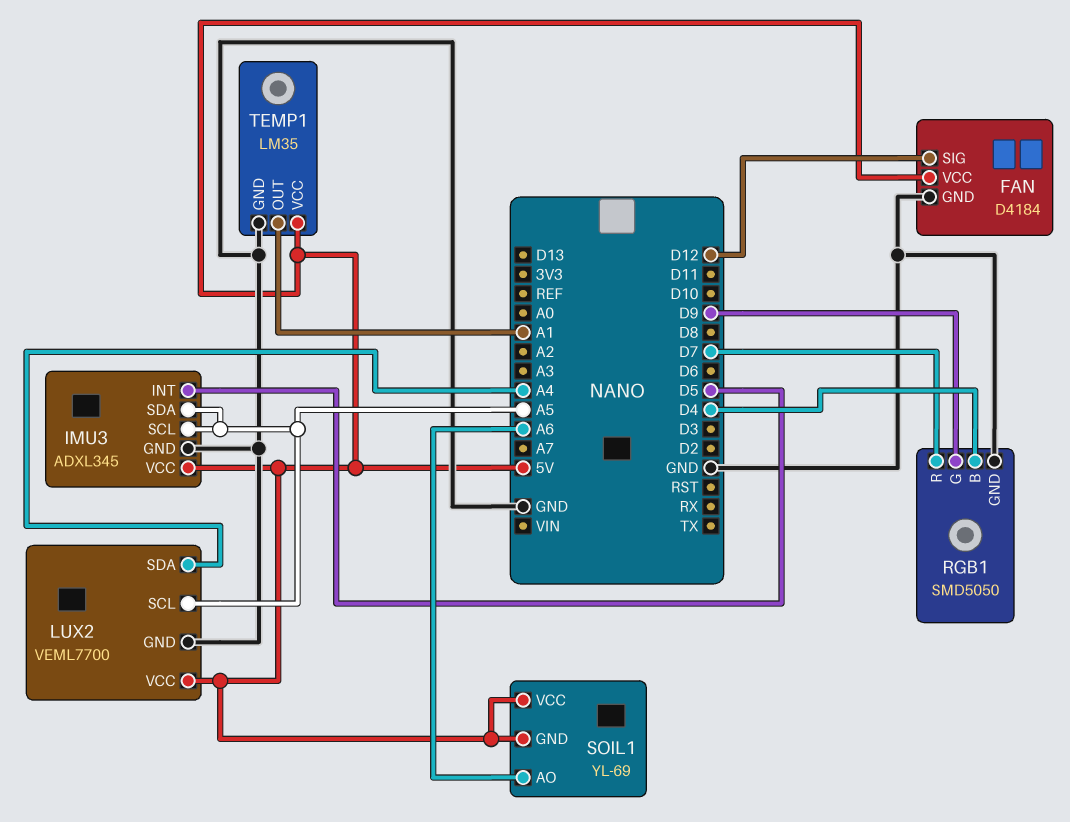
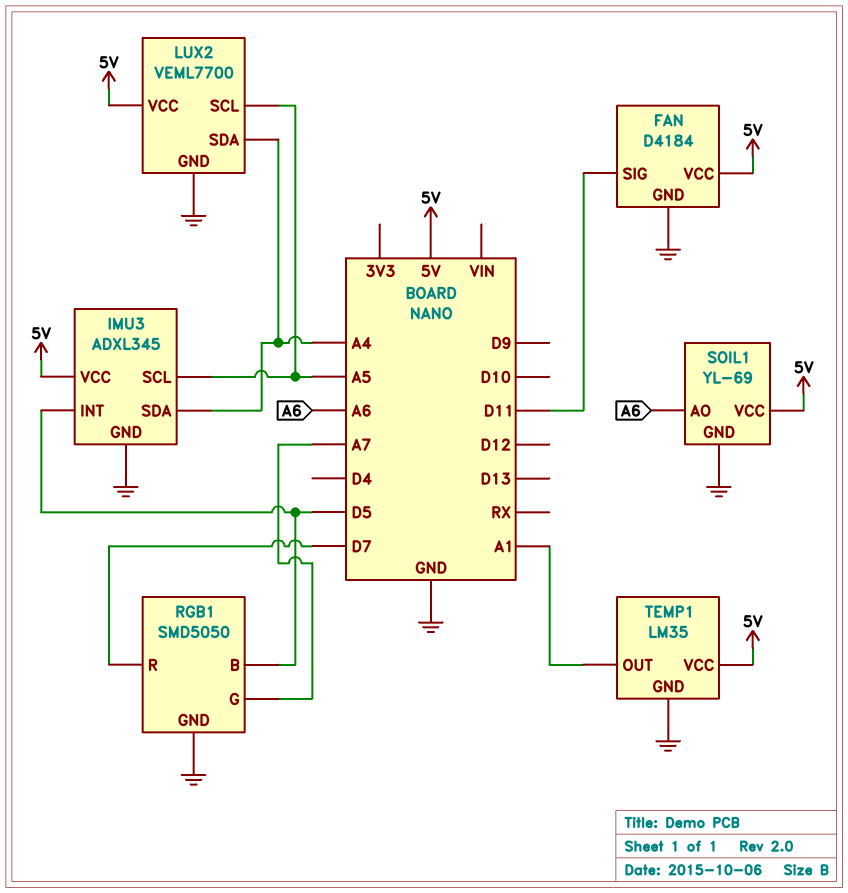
FAN pin SIG: D12 -> D11
IMU3 pin SDA: A5 -> A4
RGB1 pin B: D4 -> D5
RGB1 pin G: D9 -> A7
SOIL1 pin GND: 5V -> GND

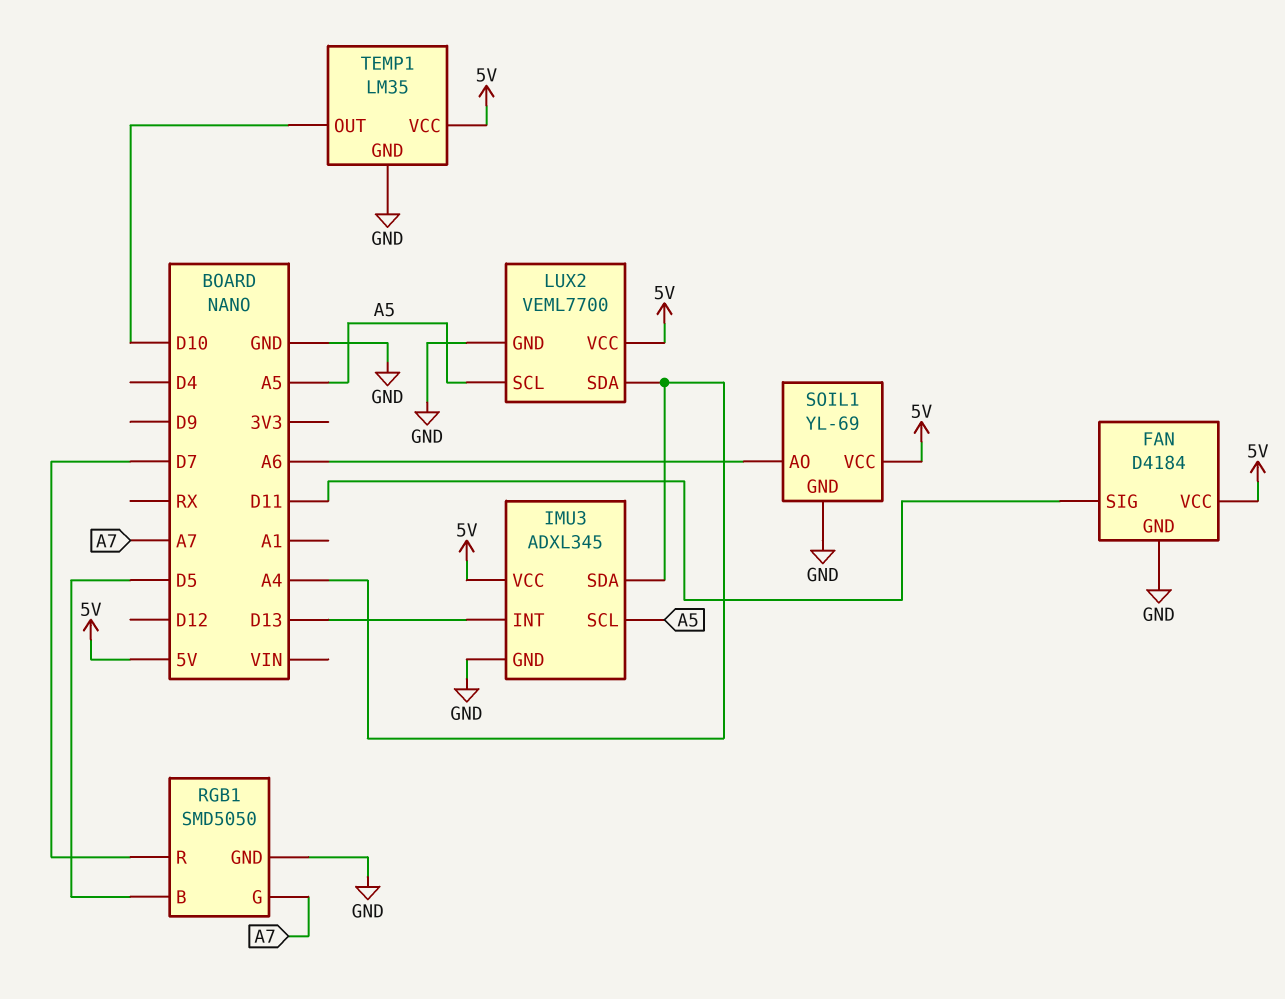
IMU3 pin INT: D5 -> D13
TEMP1 pin OUT: A1 -> D10

